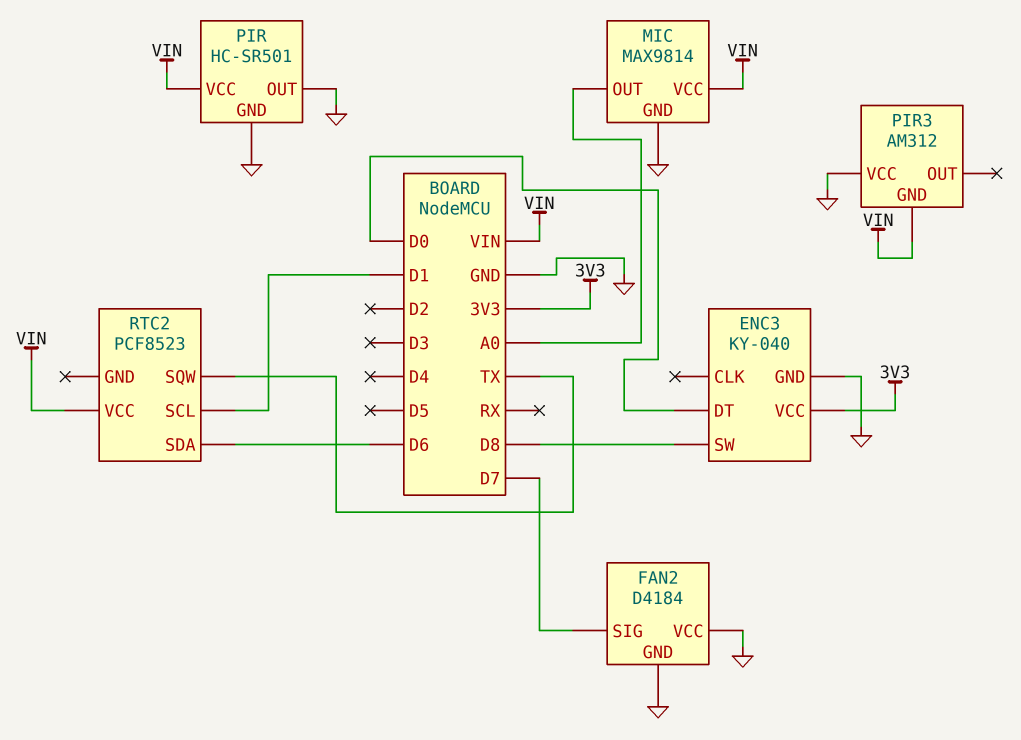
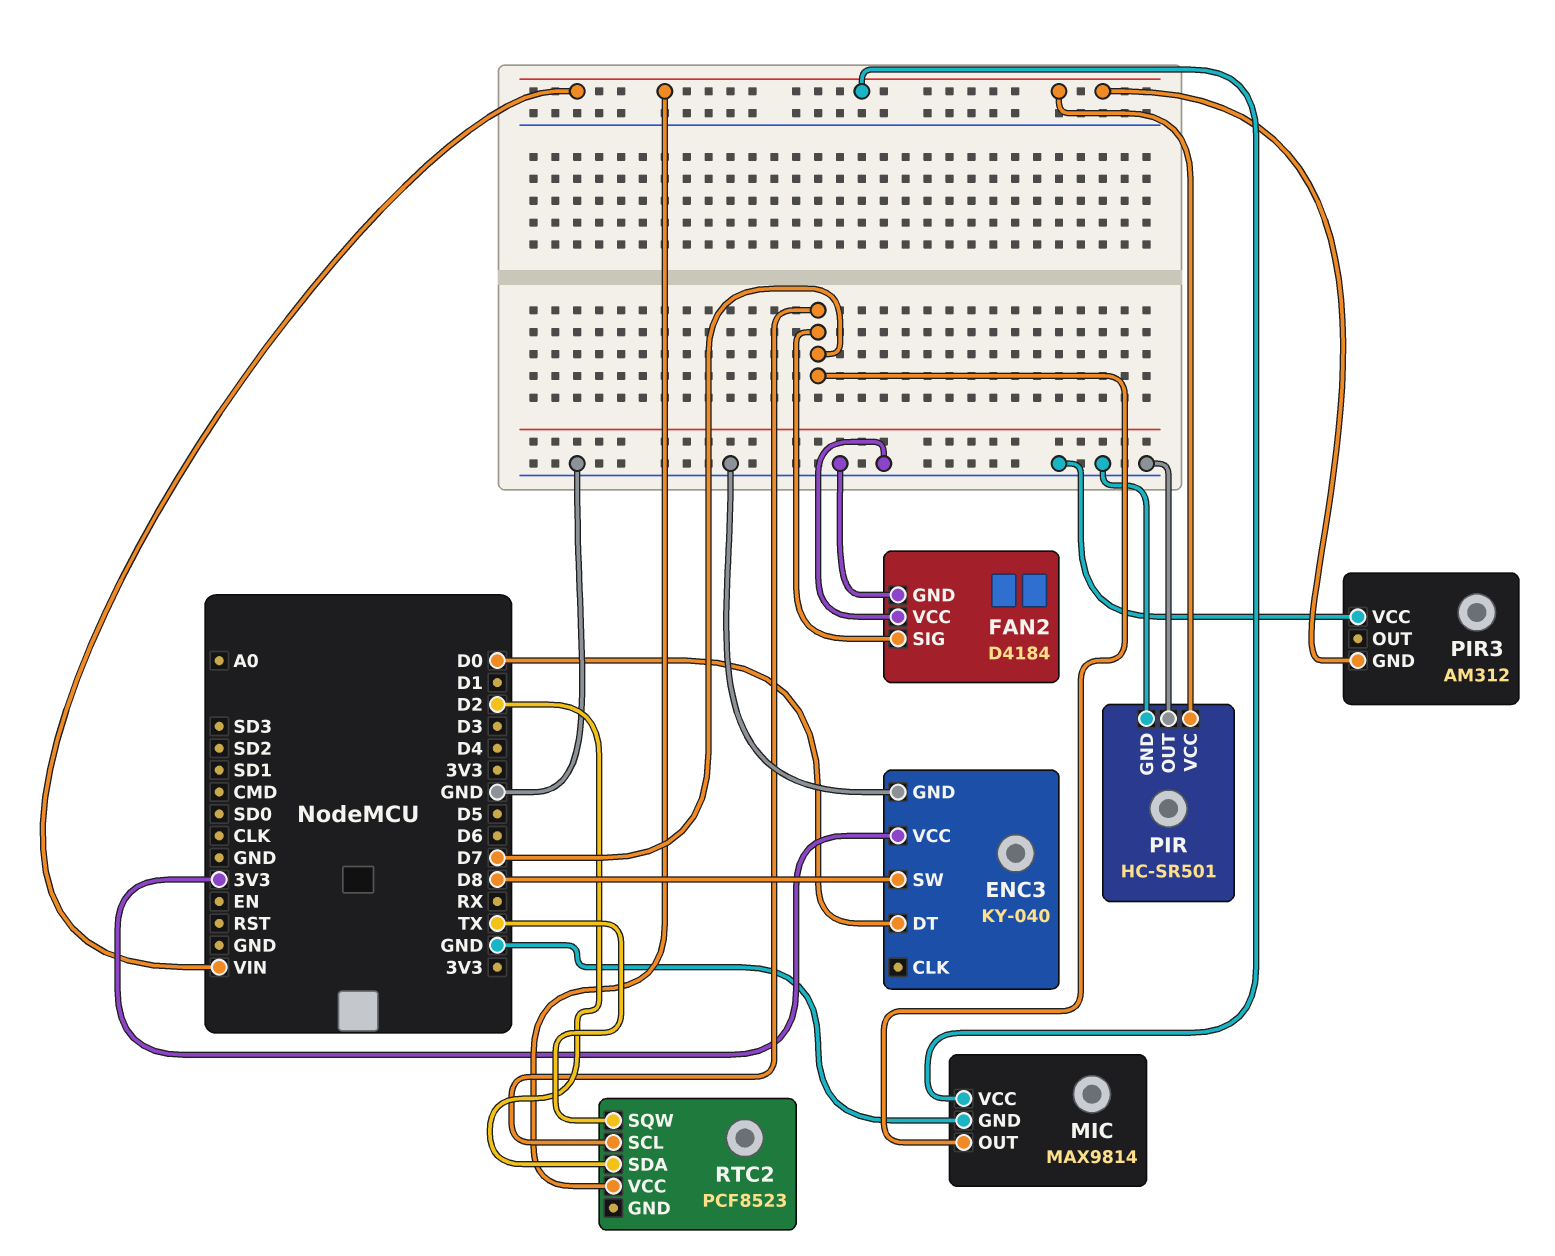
MIC pin OUT: A0 -> D7
RTC2 pin SCL: D1 -> D7
RTC2 pin SDA: D6 -> D2

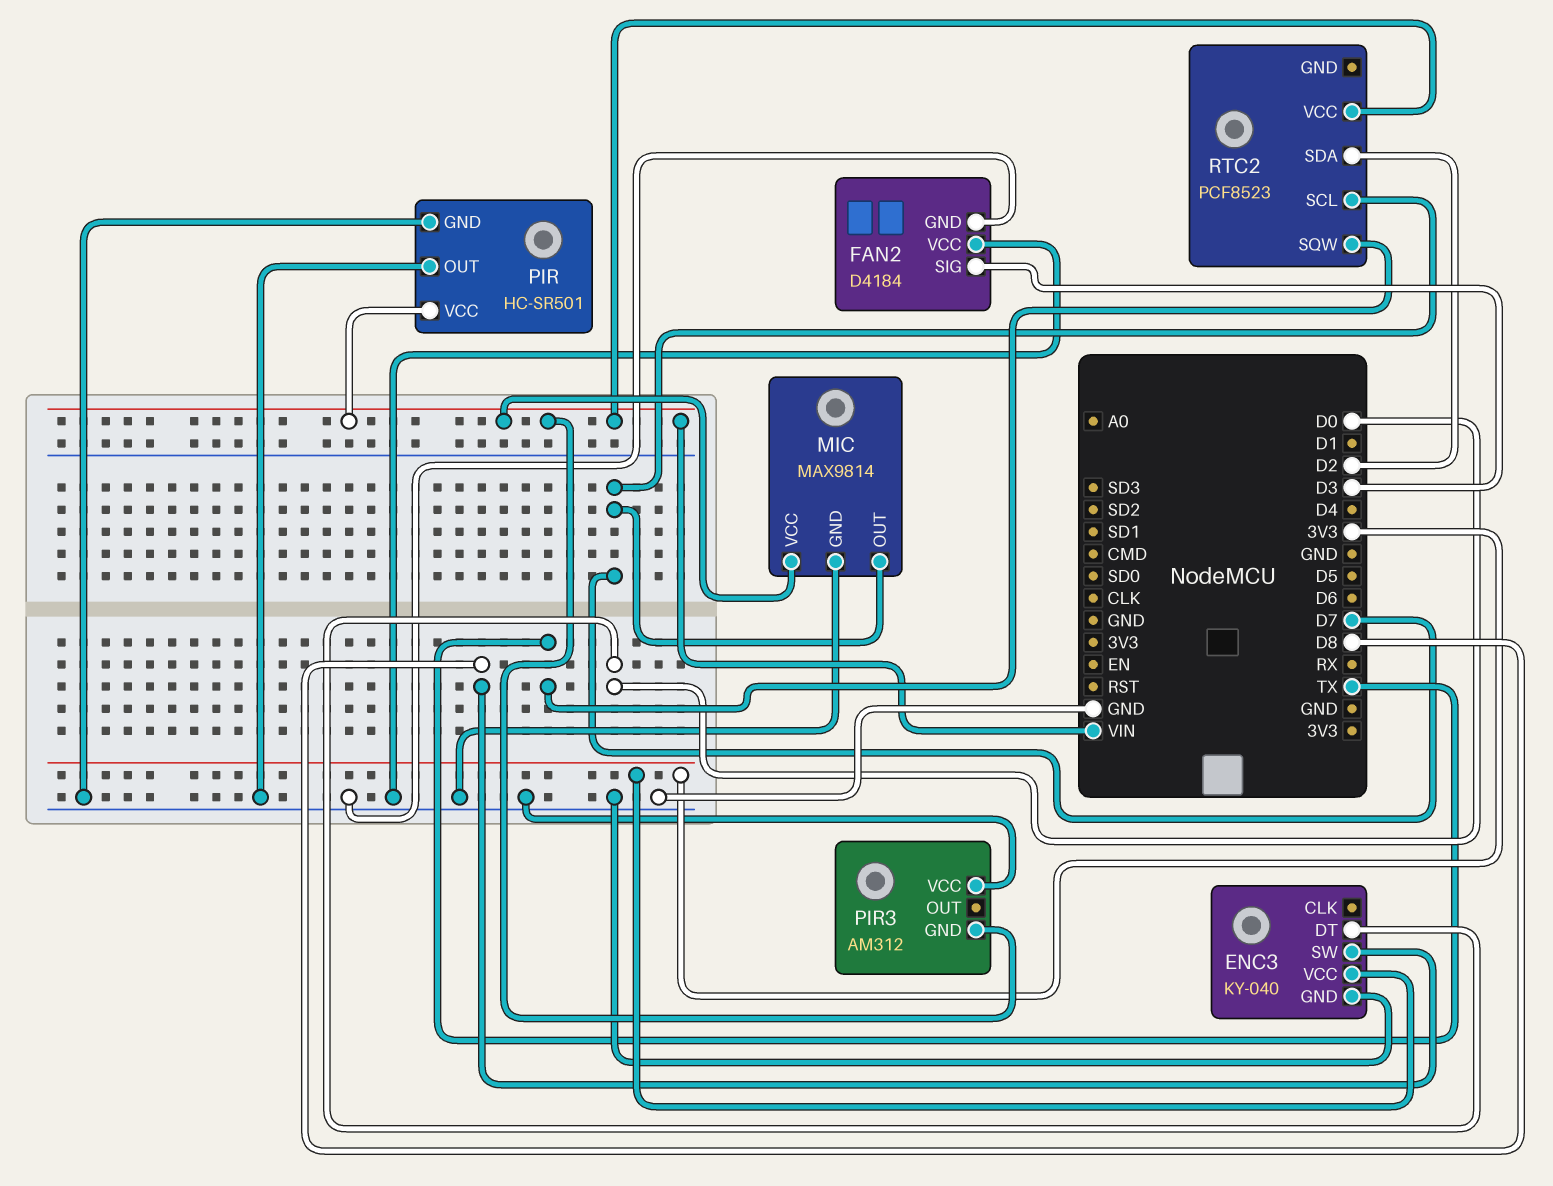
FAN2 pin SIG: D7 -> D3

